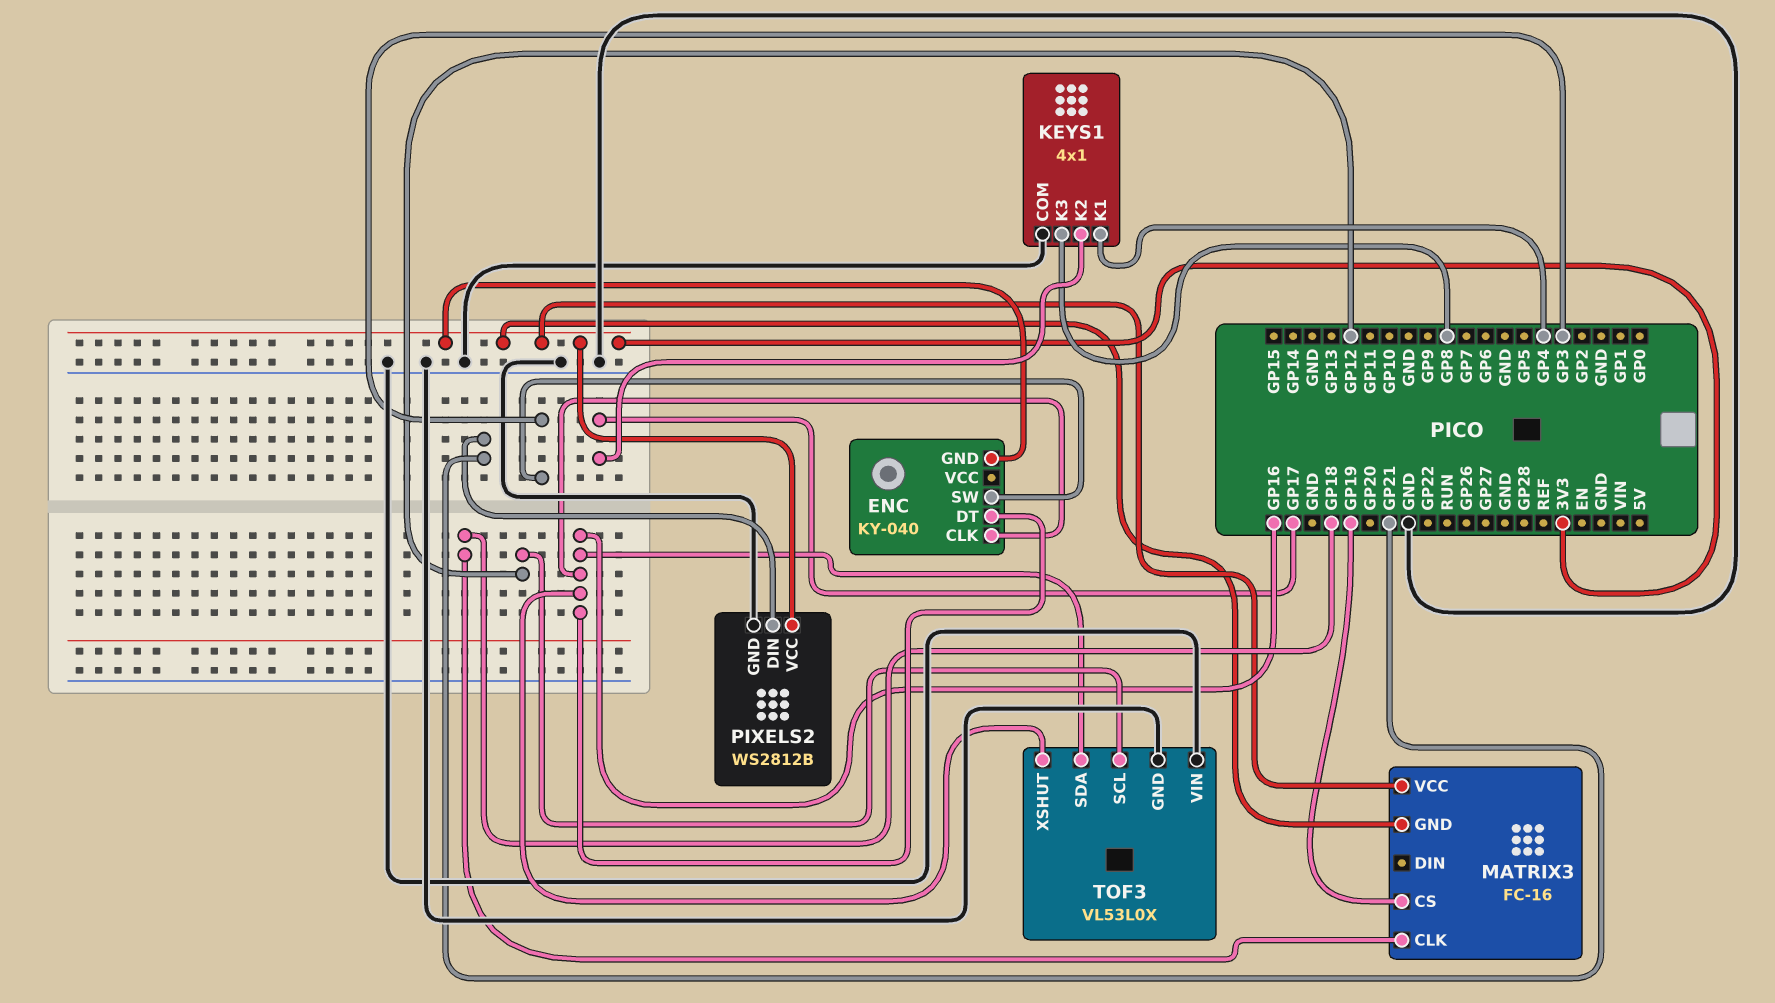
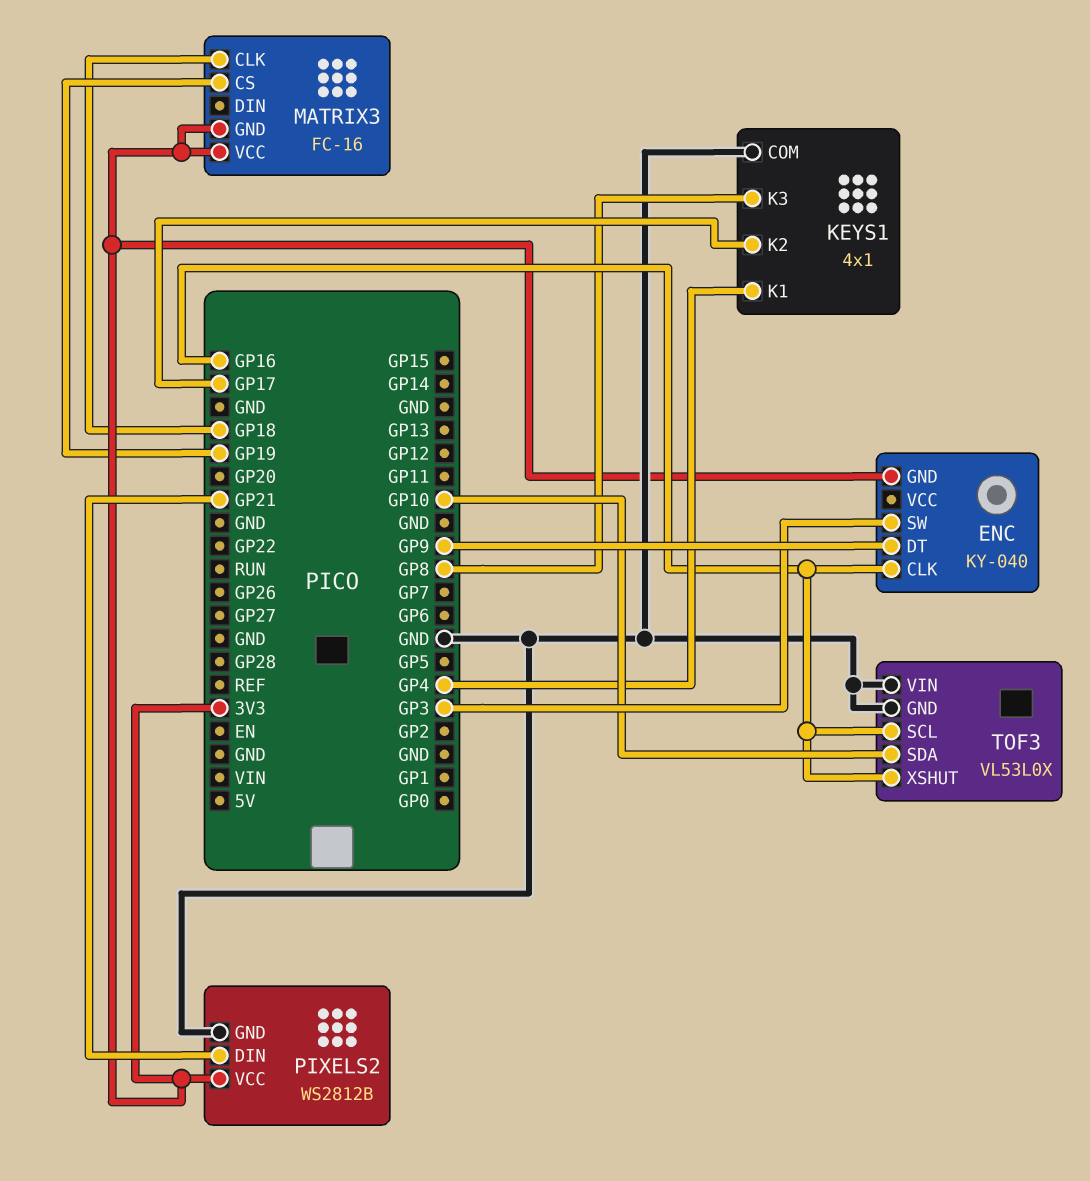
ENC pin DT: GP16 -> GP9
TOF3 pin SCL: GP12 -> GP16
TOF3 pin SDA: GP16 -> GP10

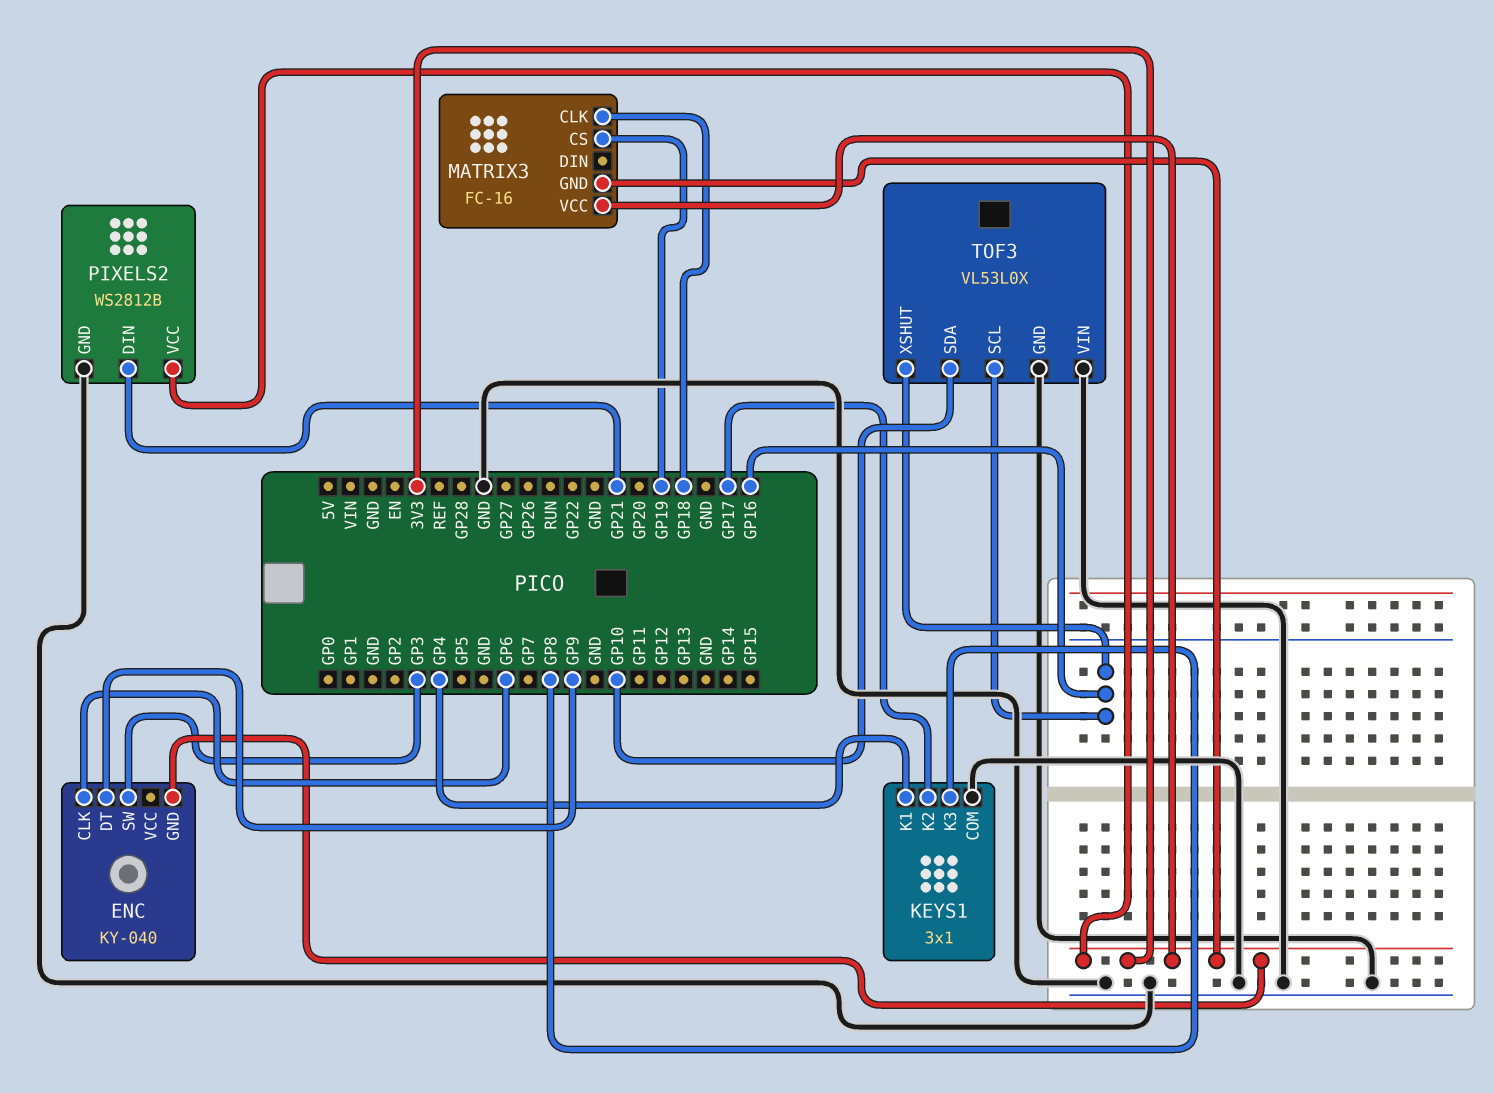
ENC pin CLK: GP16 -> GP6
KEYS1: 4x1 -> 3x1

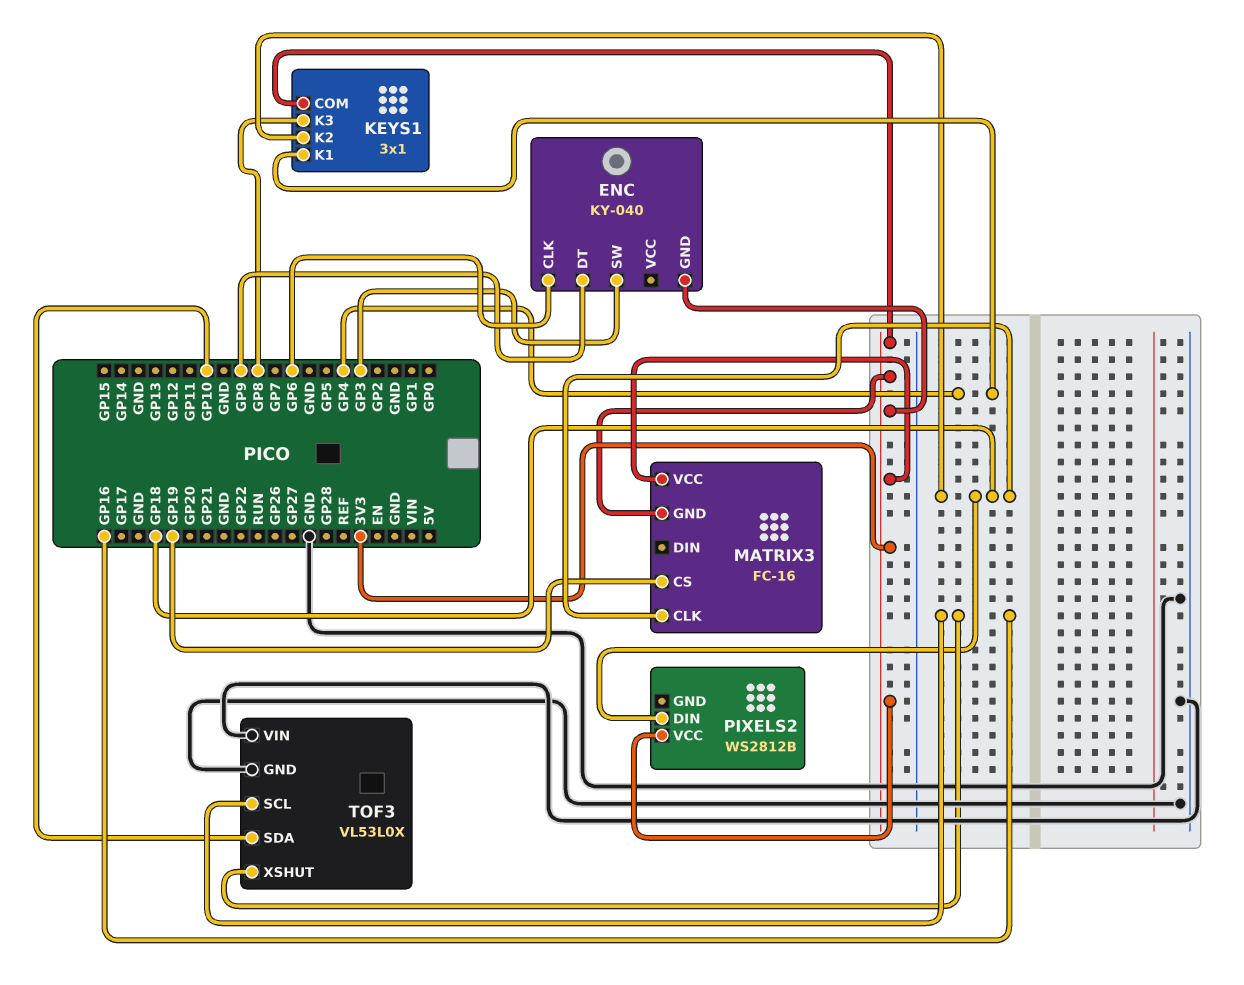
KEYS1 pin COM: GND -> 3V3
KEYS1 pin K2: GP17 -> GP18
PIXELS2 pin DIN: GP21 -> GP18
PIXELS2 pin GND: GND -> none

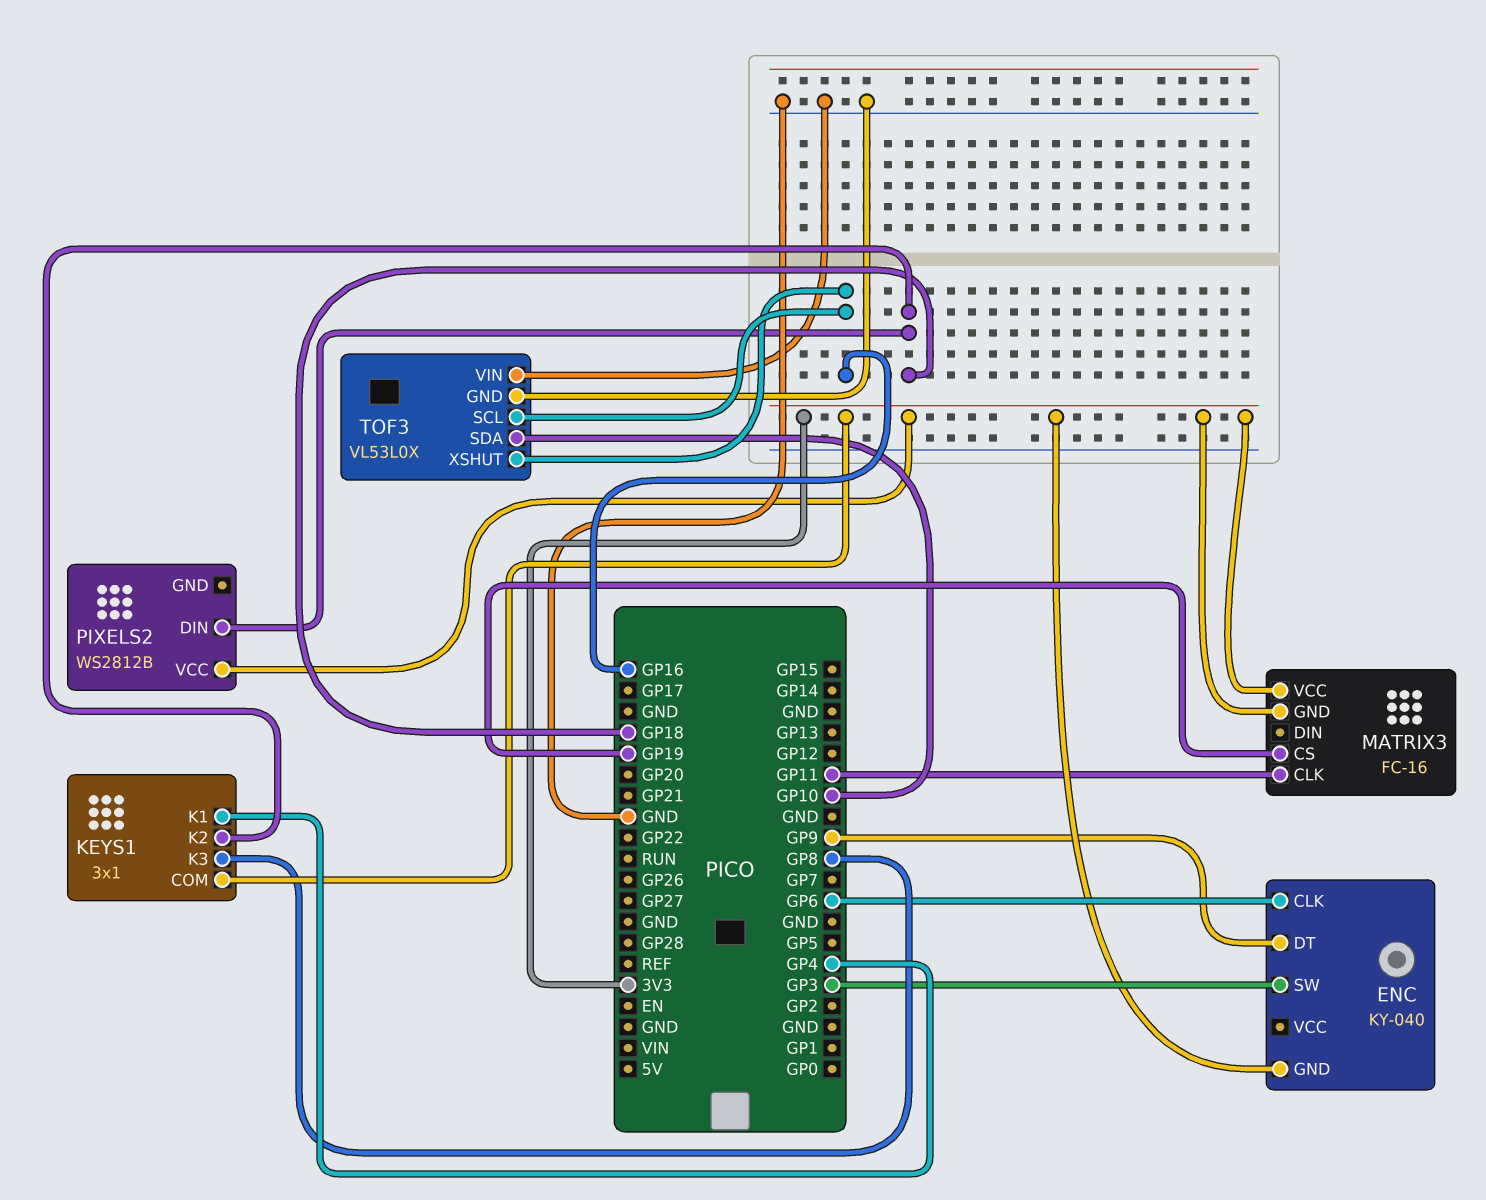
MATRIX3 pin CLK: GP18 -> GP11

